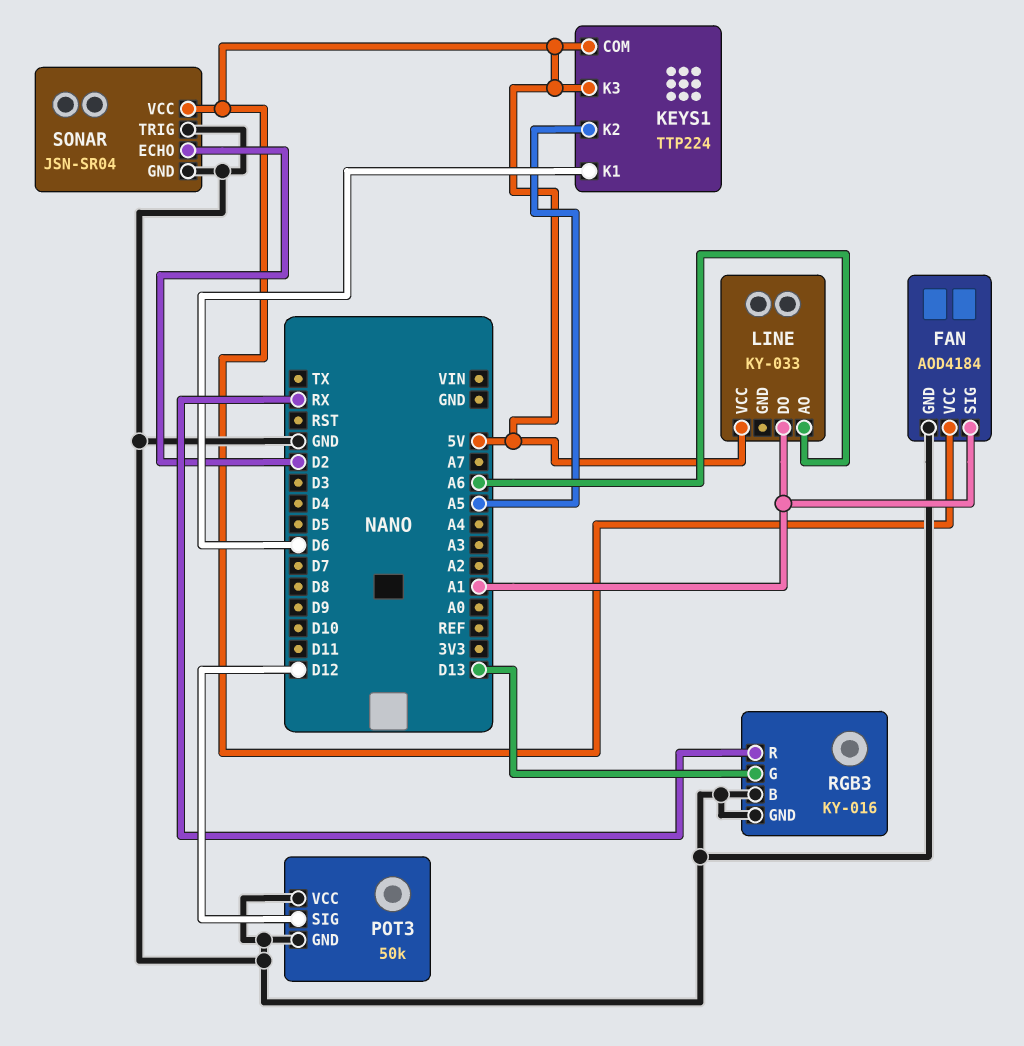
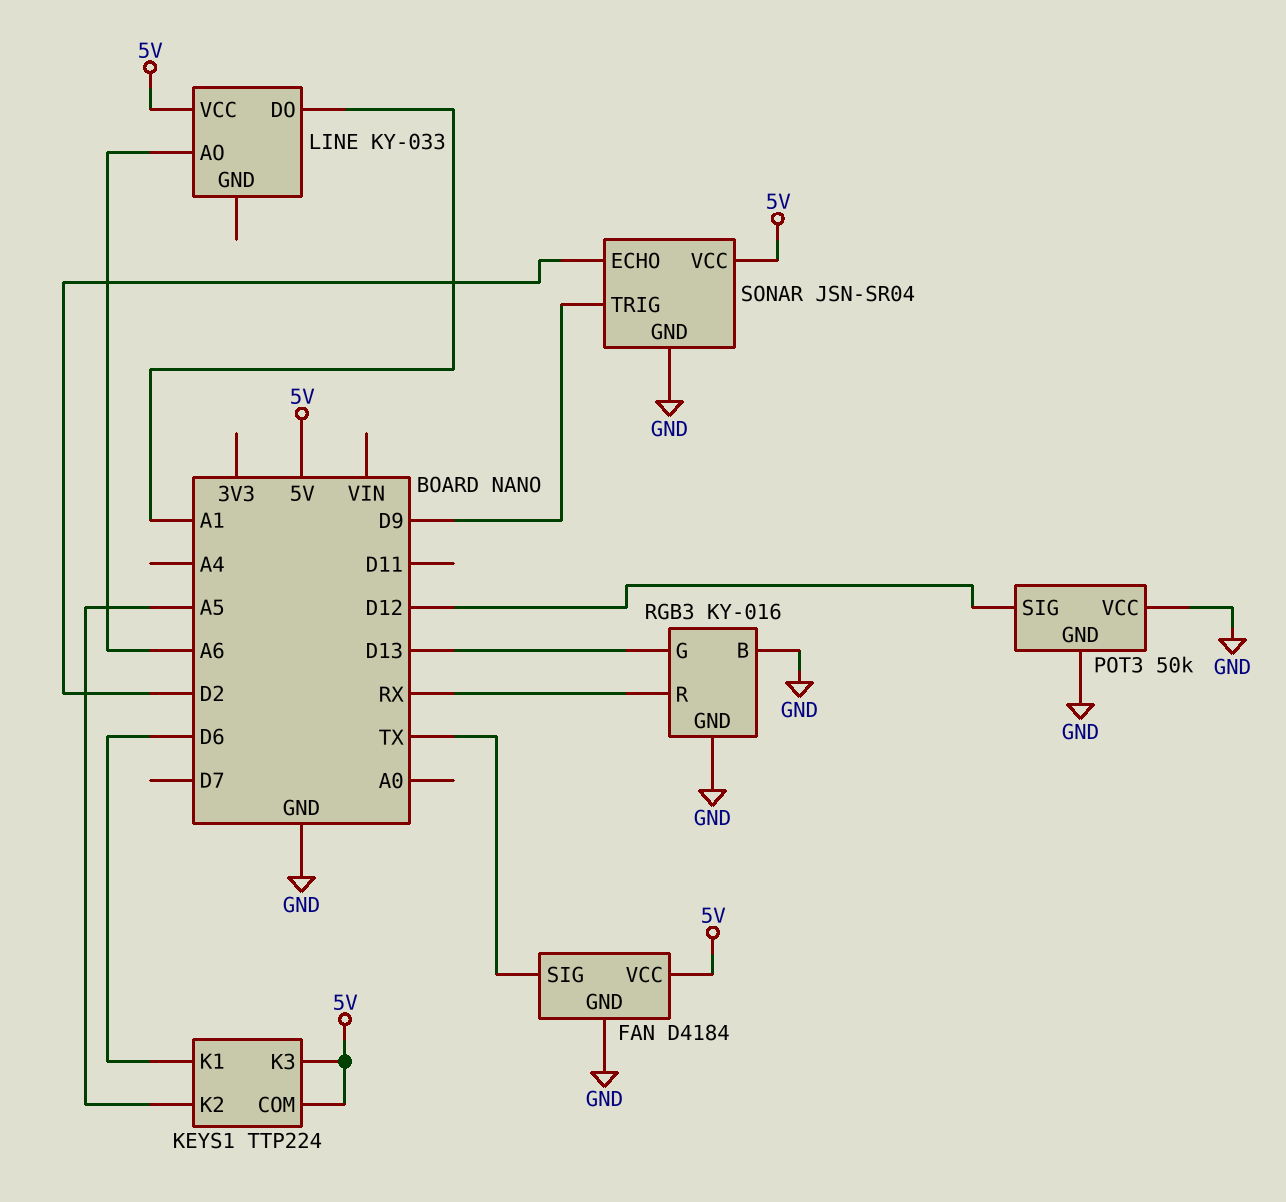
FAN: AOD4184 -> D4184
FAN pin SIG: A1 -> TX
SONAR pin TRIG: GND -> D9

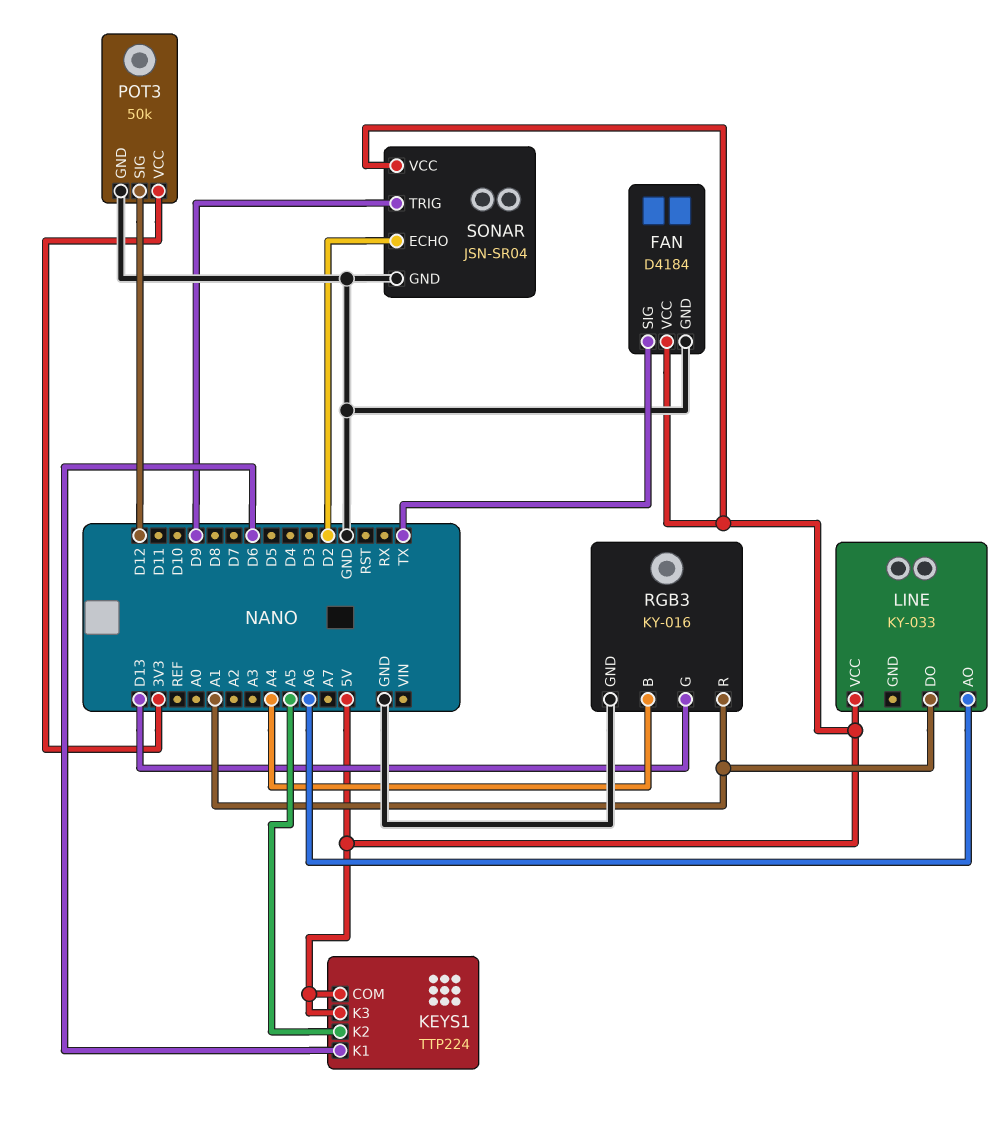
POT3 pin VCC: GND -> 3V3
RGB3 pin B: GND -> A4
RGB3 pin R: RX -> A1

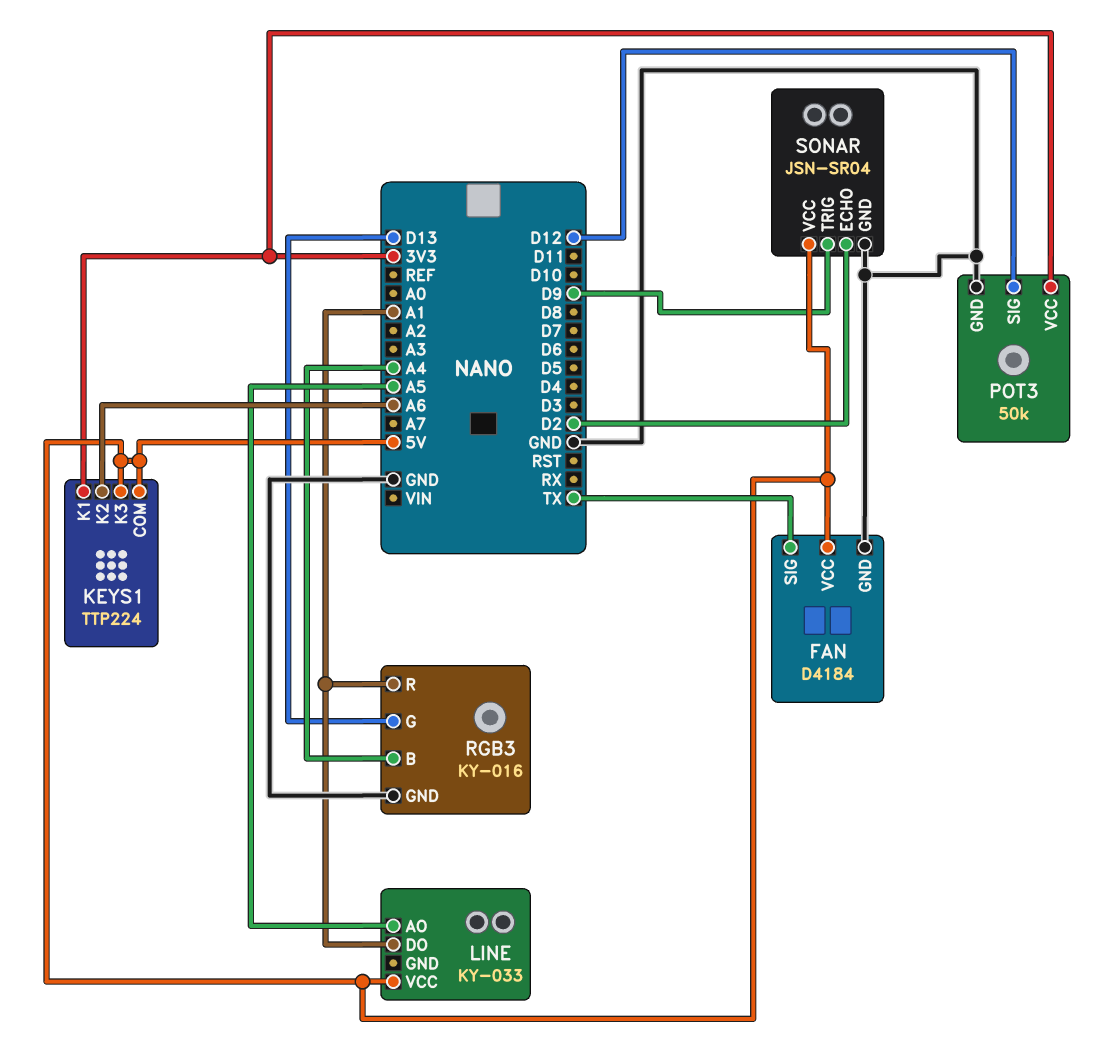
KEYS1 pin K1: D6 -> 3V3
KEYS1 pin K2: A5 -> A6
LINE pin AO: A6 -> A5

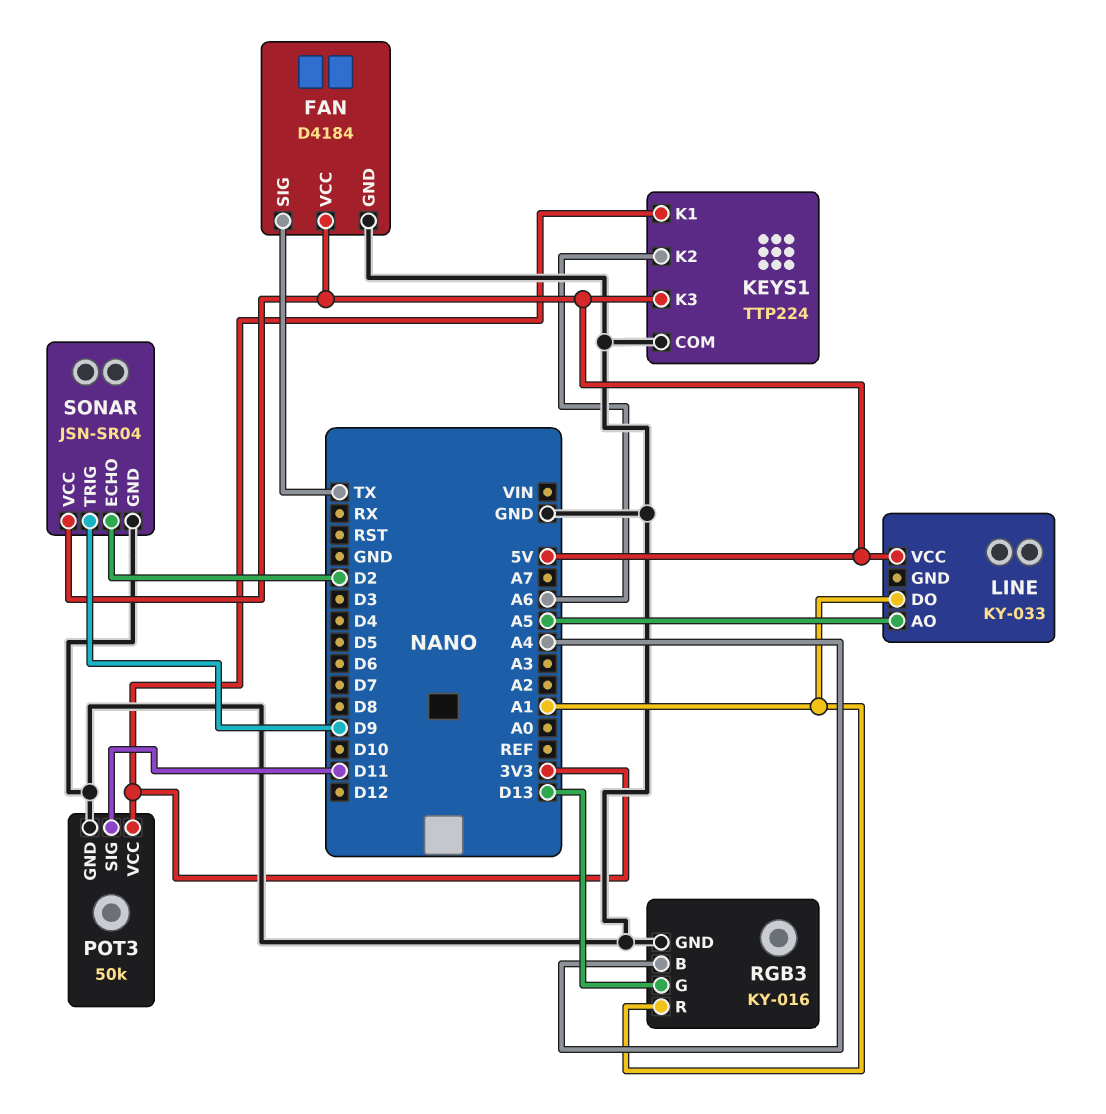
KEYS1 pin COM: 5V -> GND
POT3 pin SIG: D12 -> D11

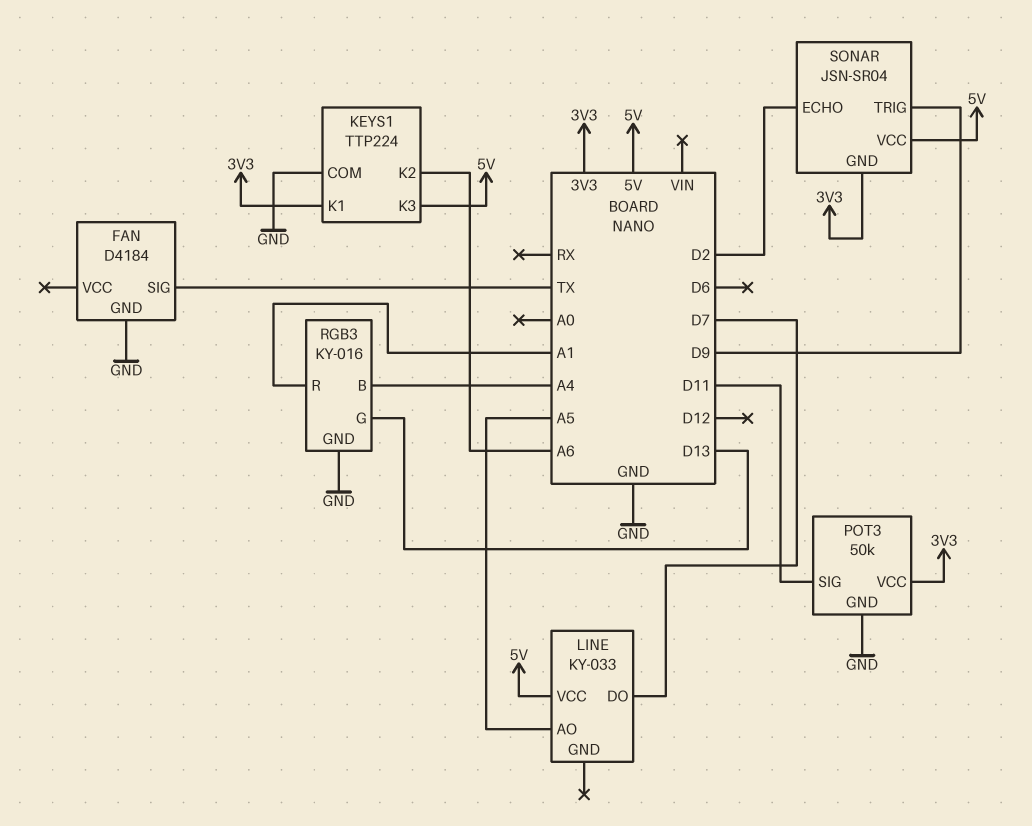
FAN pin VCC: 5V -> none
LINE pin DO: A1 -> D7
SONAR pin GND: GND -> 3V3

